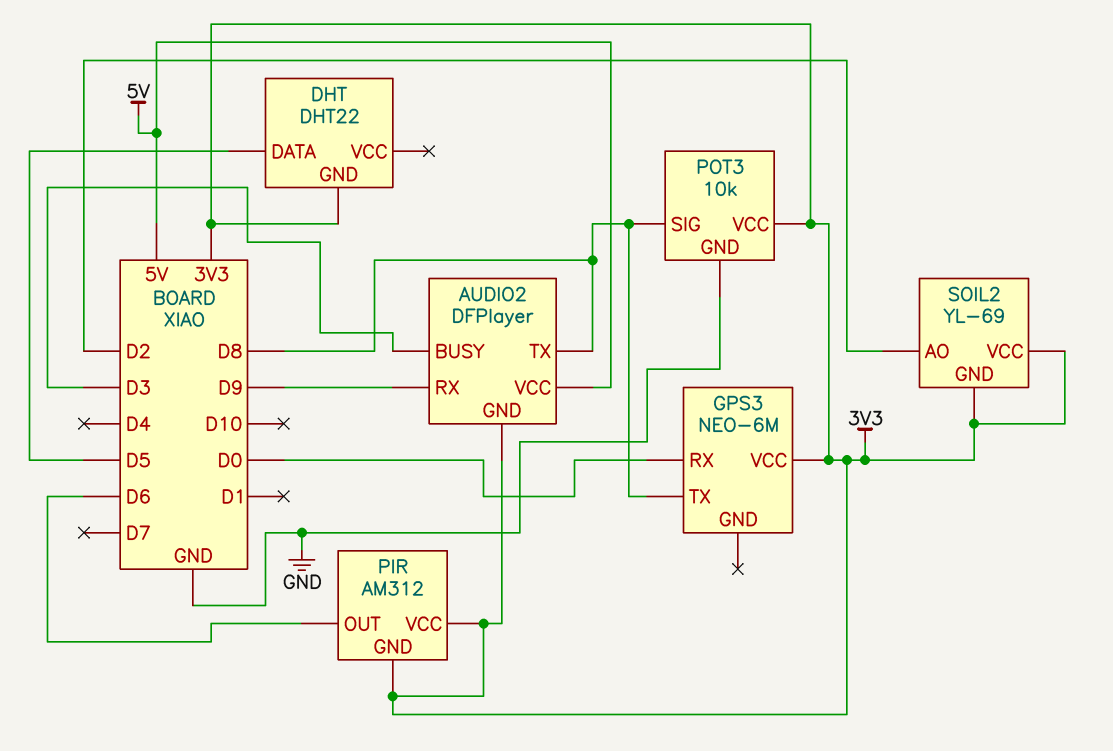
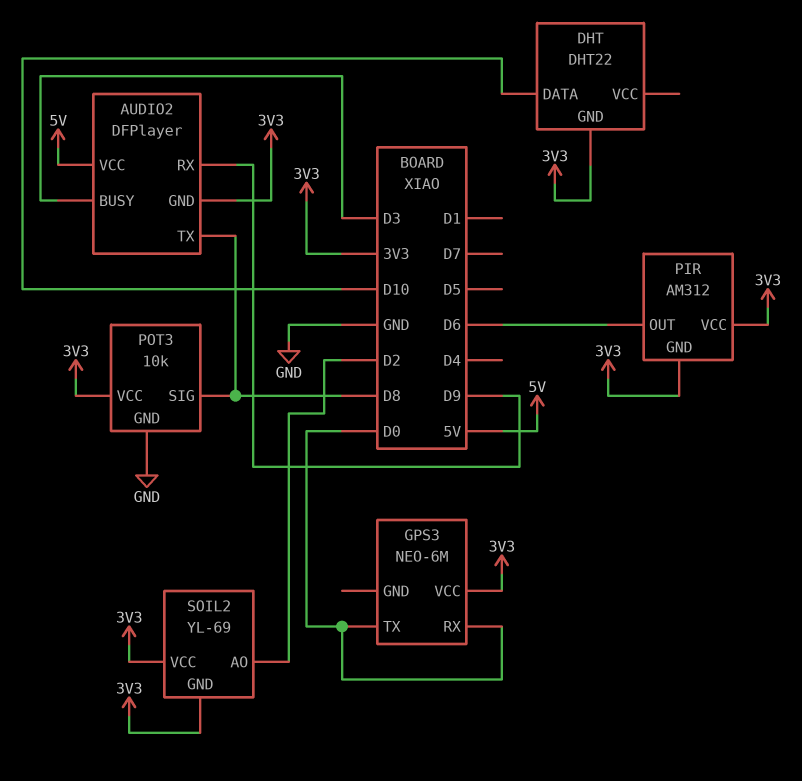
DHT pin DATA: D5 -> D10
GPS3 pin TX: D8 -> D0

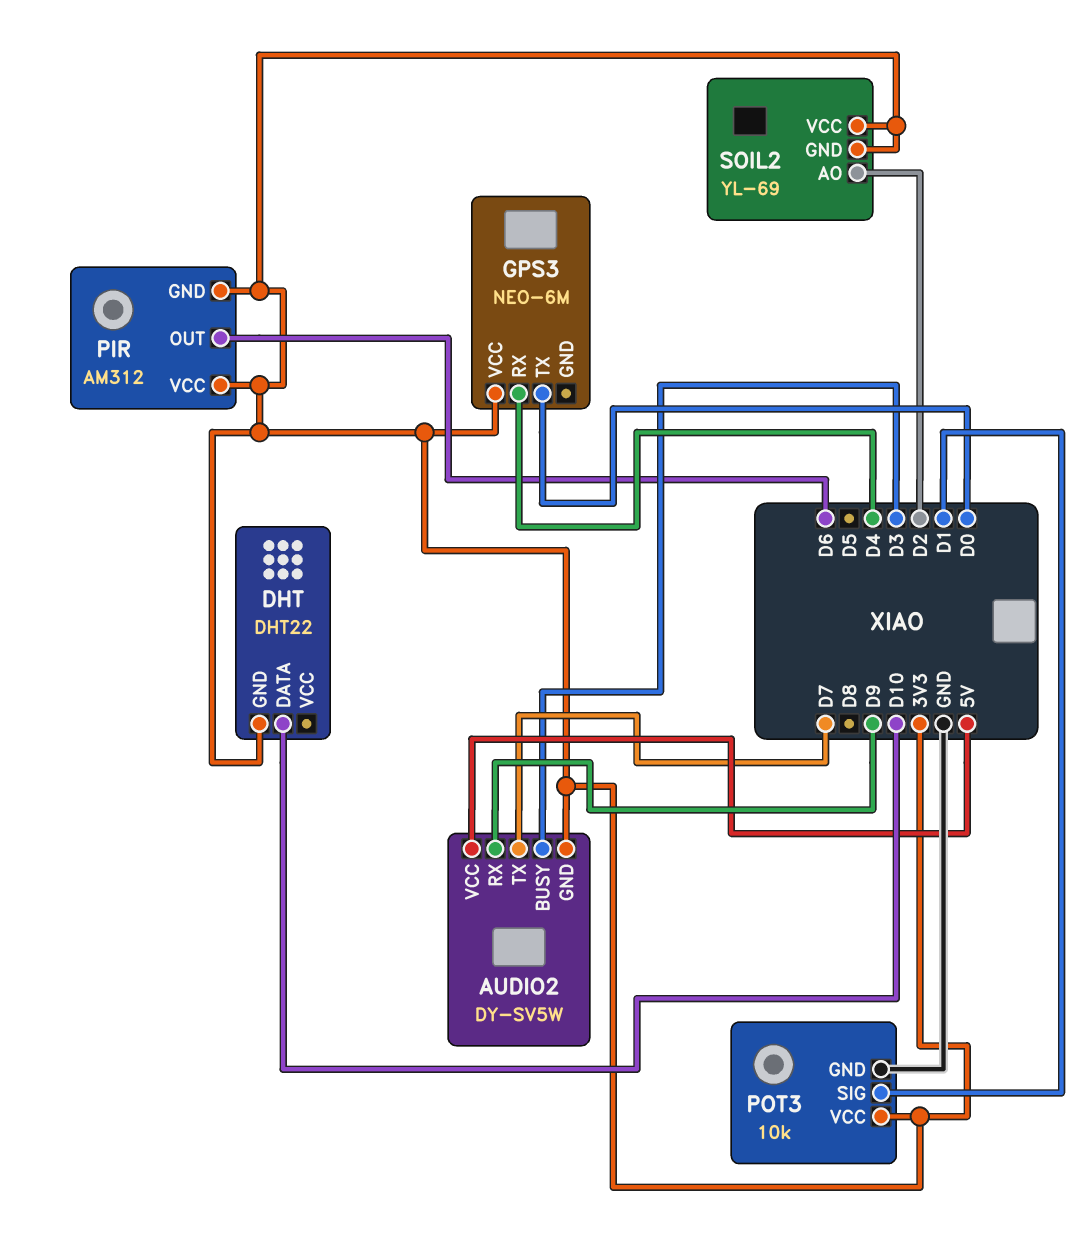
AUDIO2: DFPlayer -> DY-SV5W
AUDIO2 pin TX: D8 -> D7
GPS3 pin RX: D0 -> D4
POT3 pin SIG: D8 -> D1

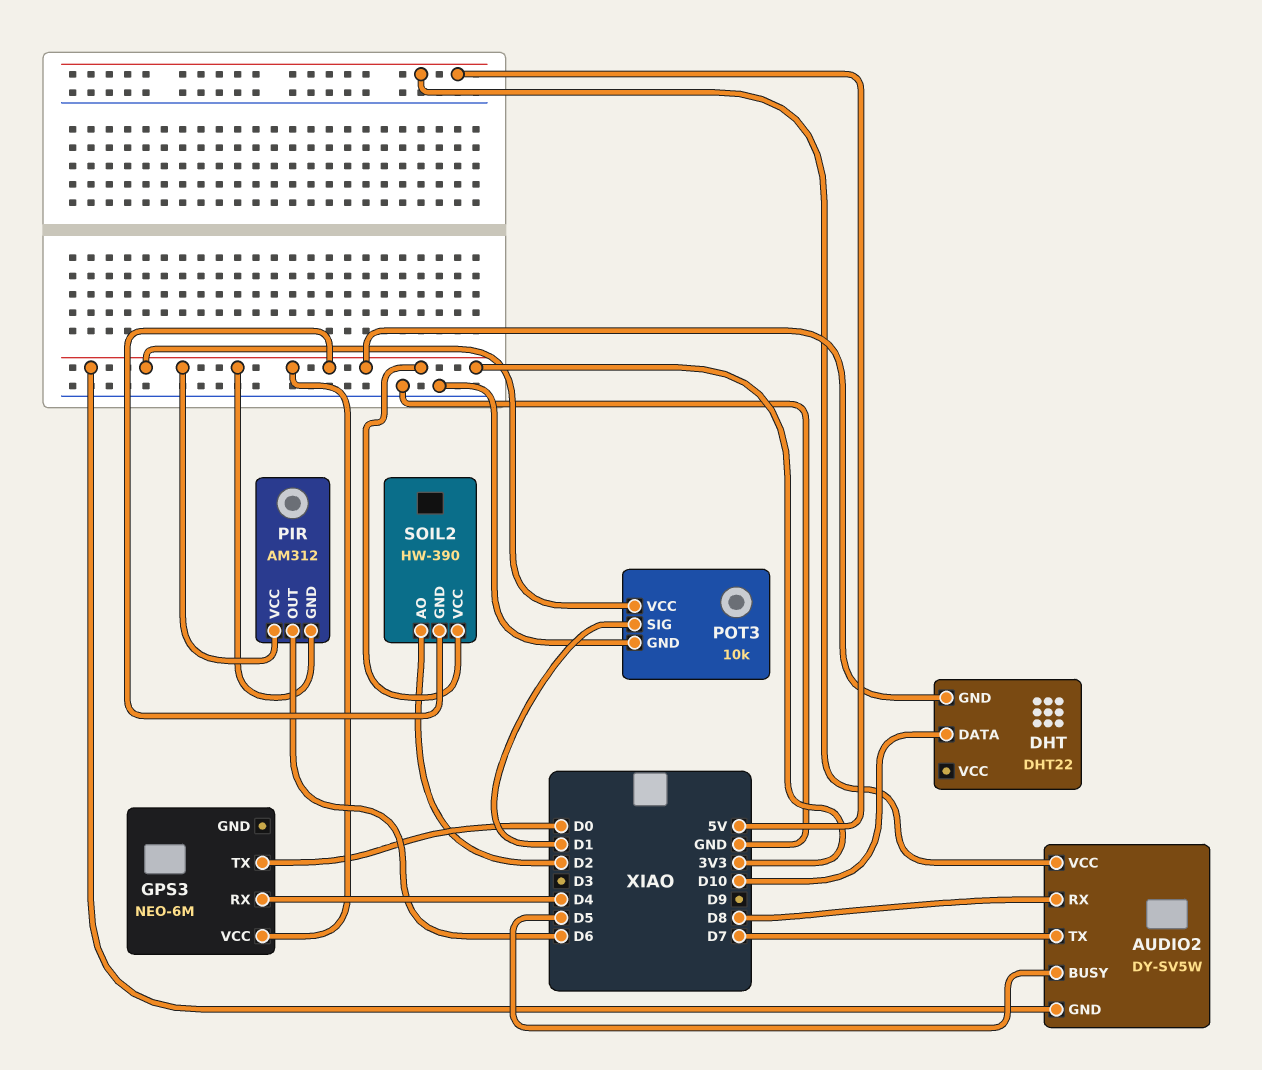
AUDIO2 pin BUSY: D3 -> D5
AUDIO2 pin RX: D9 -> D8
SOIL2: YL-69 -> HW-390

